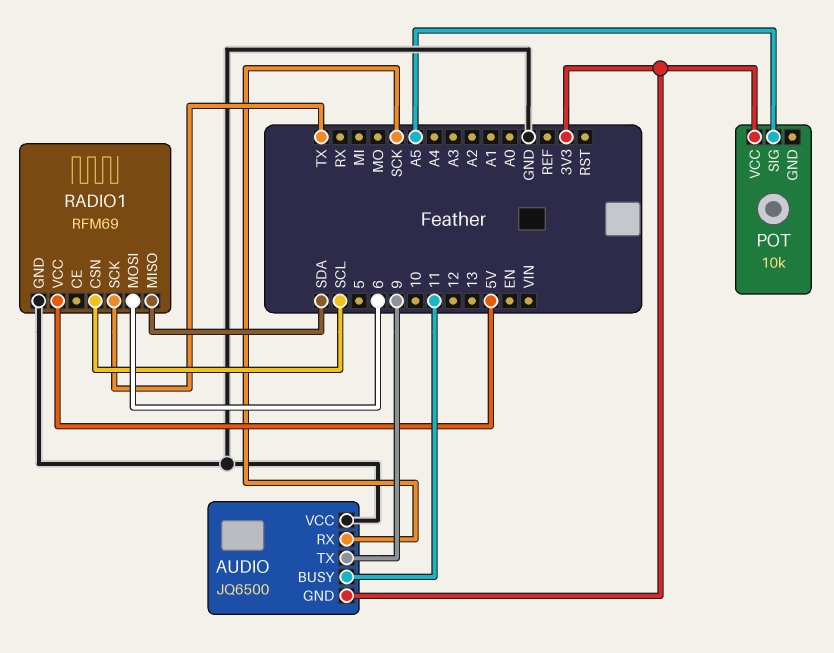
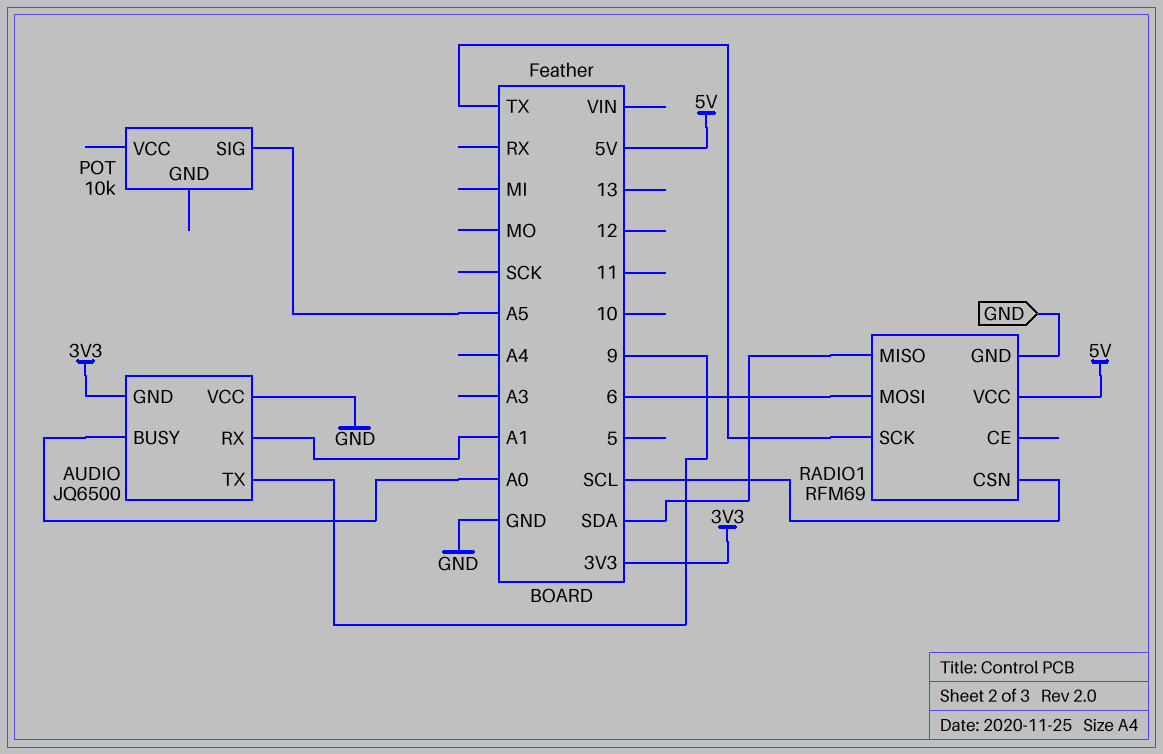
AUDIO pin BUSY: 11 -> A0
AUDIO pin RX: SCK -> A1
POT pin VCC: 3V3 -> none

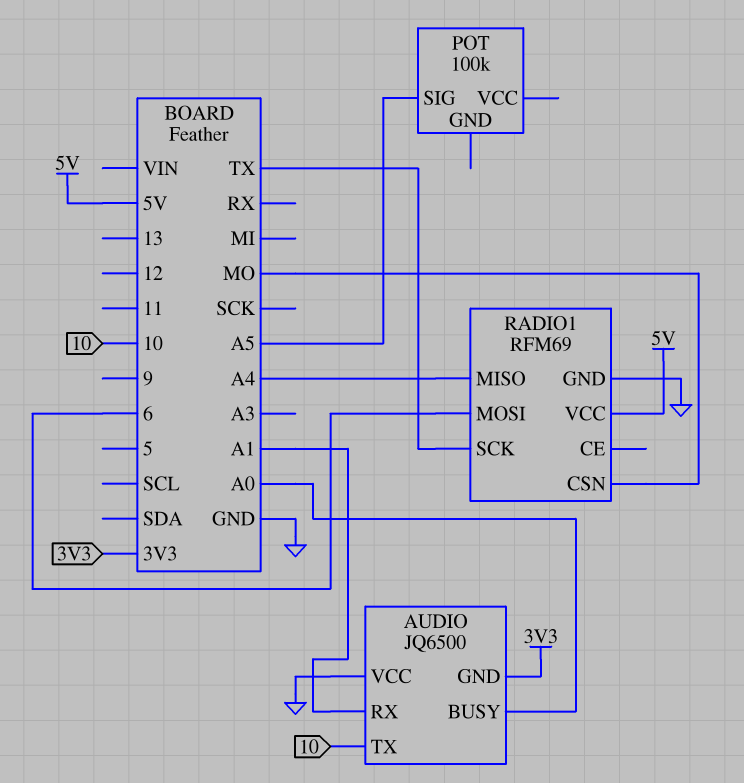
AUDIO pin TX: 9 -> 10
POT: 10k -> 100k
RADIO1 pin CSN: SCL -> MO
RADIO1 pin MISO: SDA -> A4

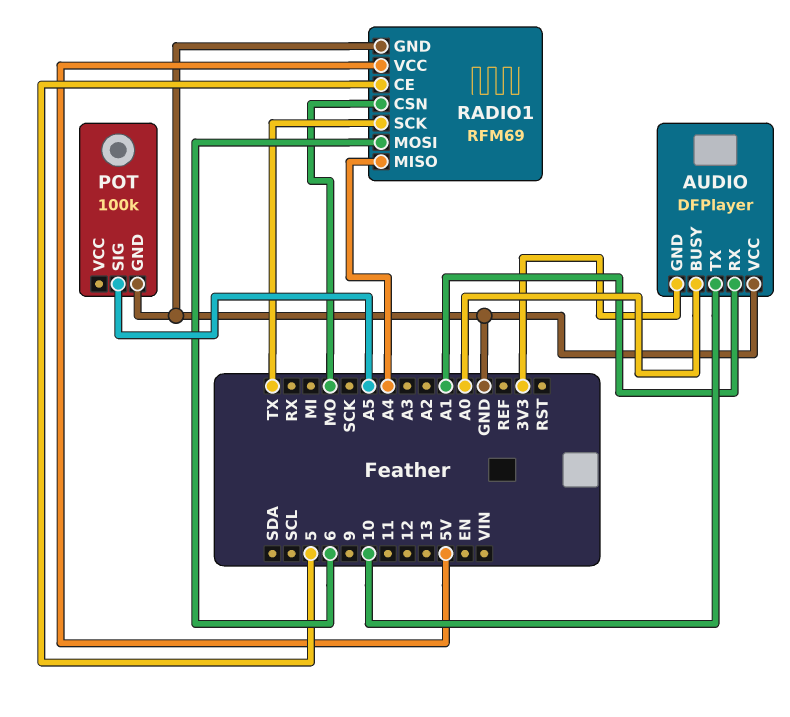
AUDIO: JQ6500 -> DFPlayer
POT pin GND: none -> GND
RADIO1 pin CE: none -> 5

